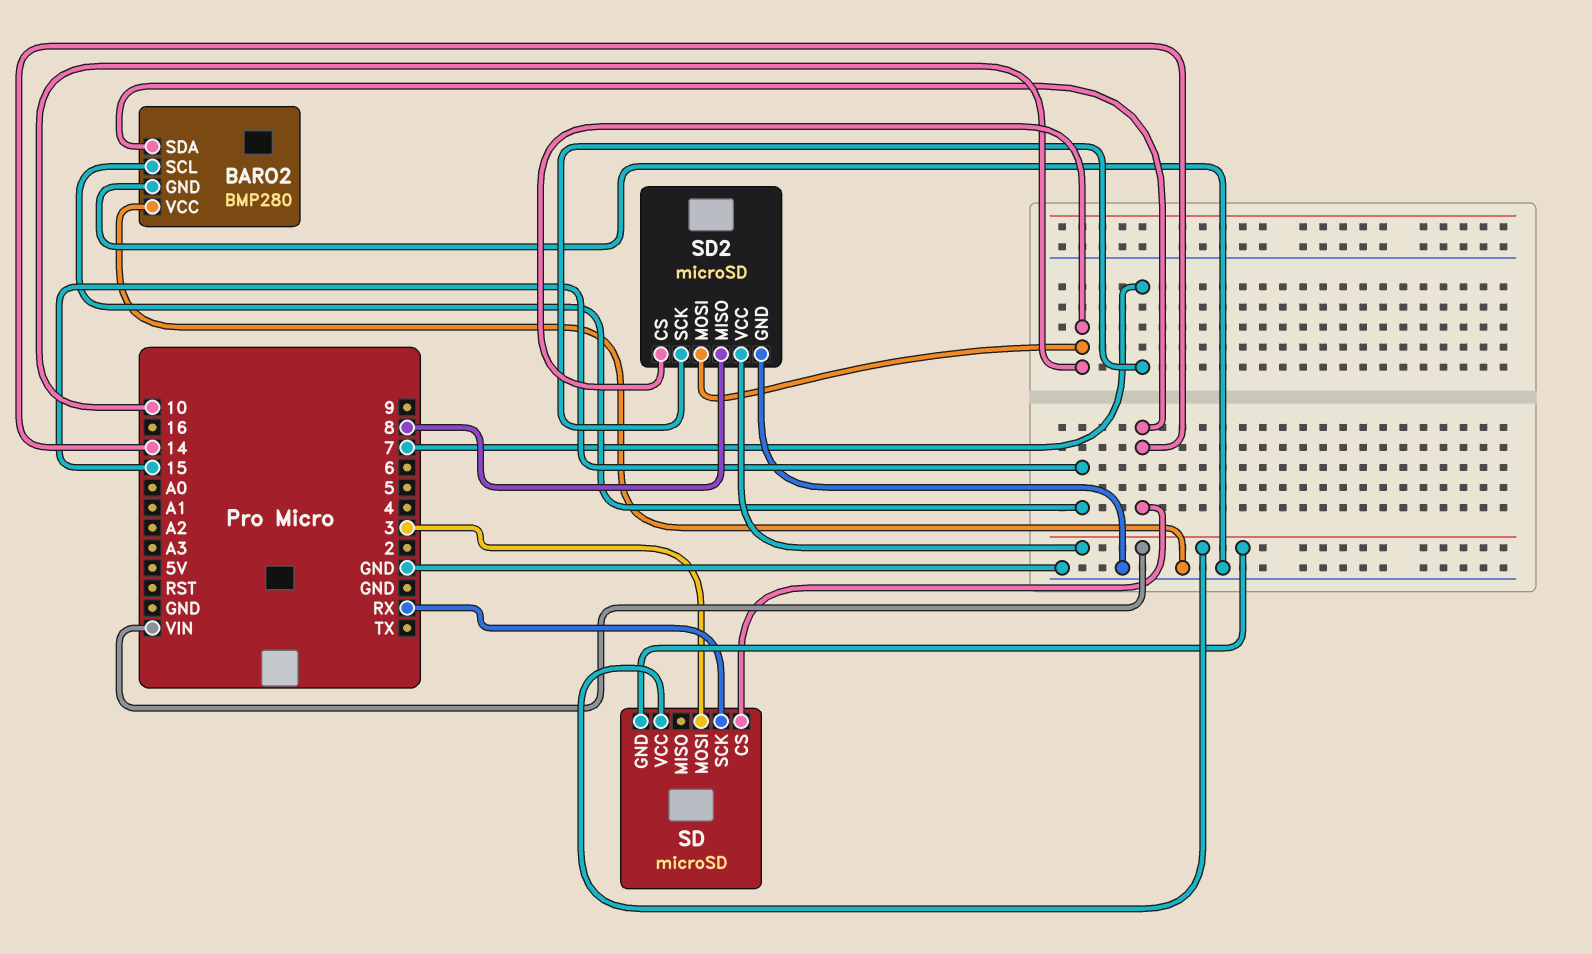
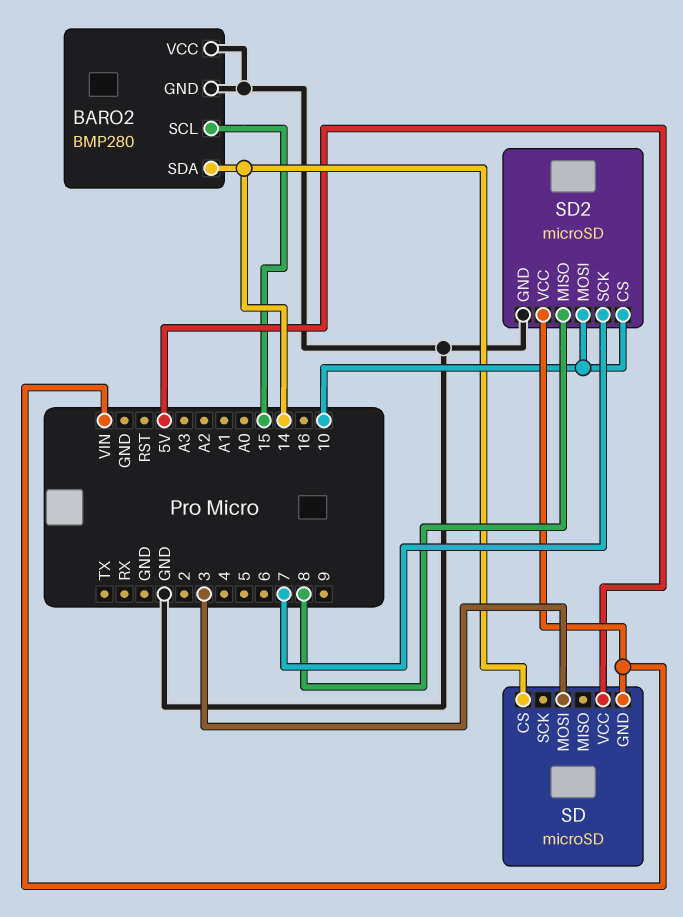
SD pin SCK: RX -> none
SD pin VCC: VIN -> 5V

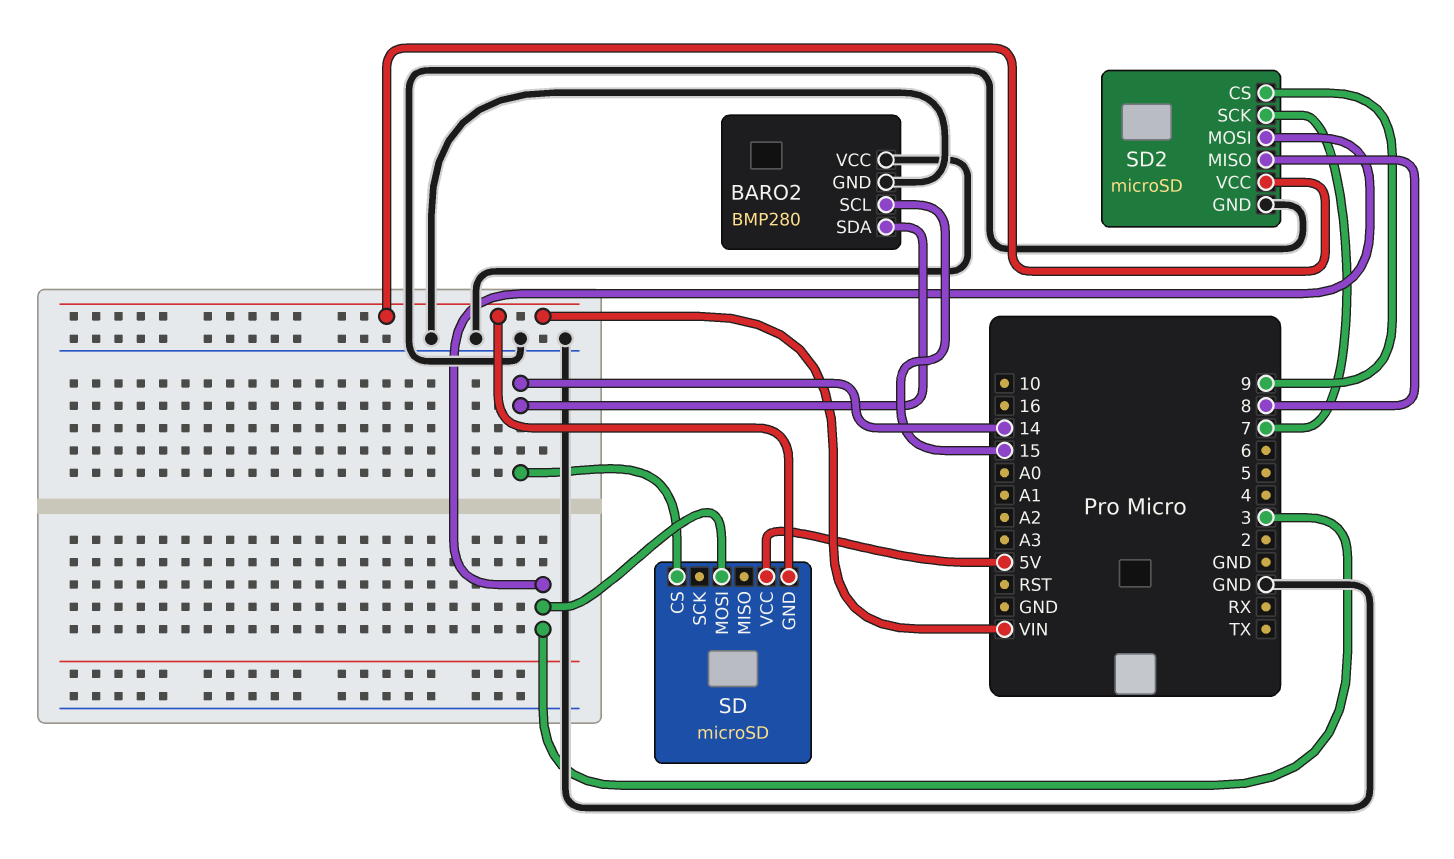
SD2 pin CS: 10 -> 9
SD2 pin MOSI: 10 -> 3

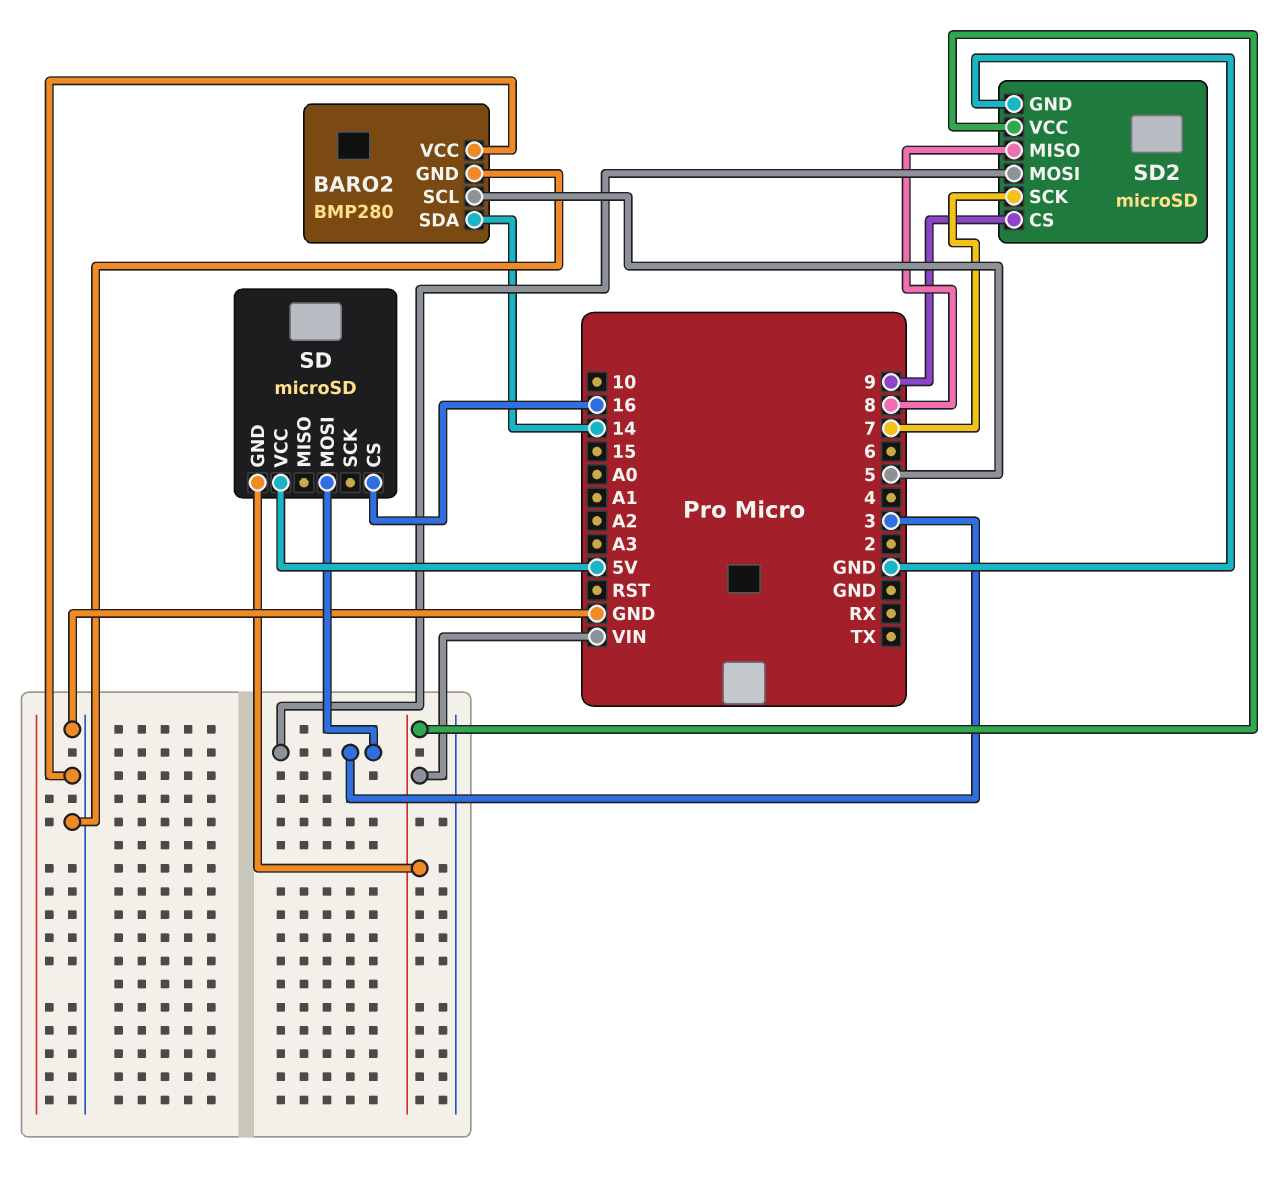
BARO2 pin SCL: 15 -> 5
SD pin CS: 14 -> 16

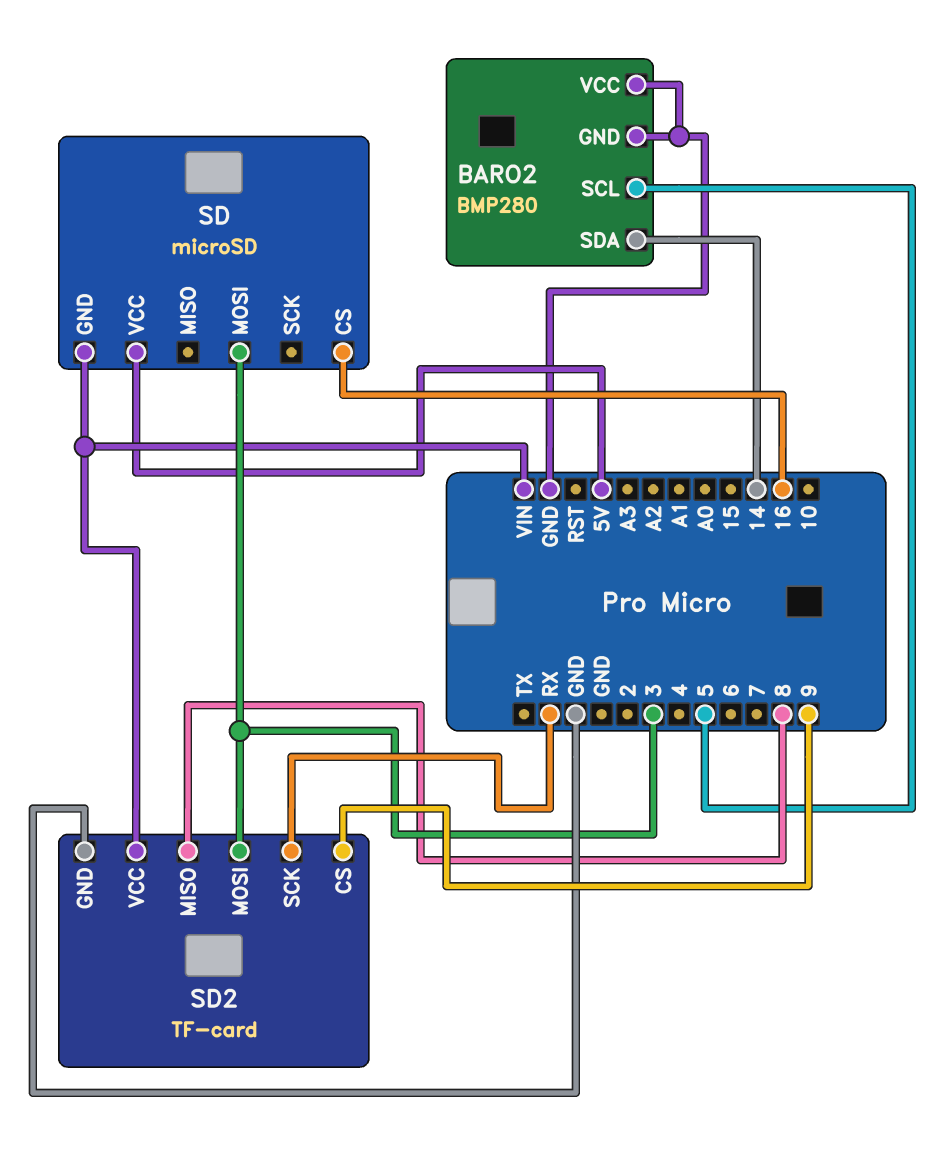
SD2: microSD -> TF-card
SD2 pin SCK: 7 -> RX

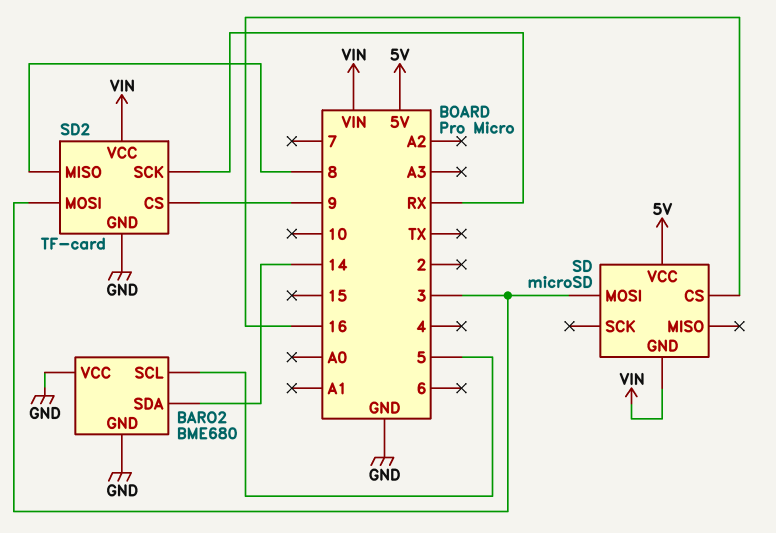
BARO2: BMP280 -> BME680

